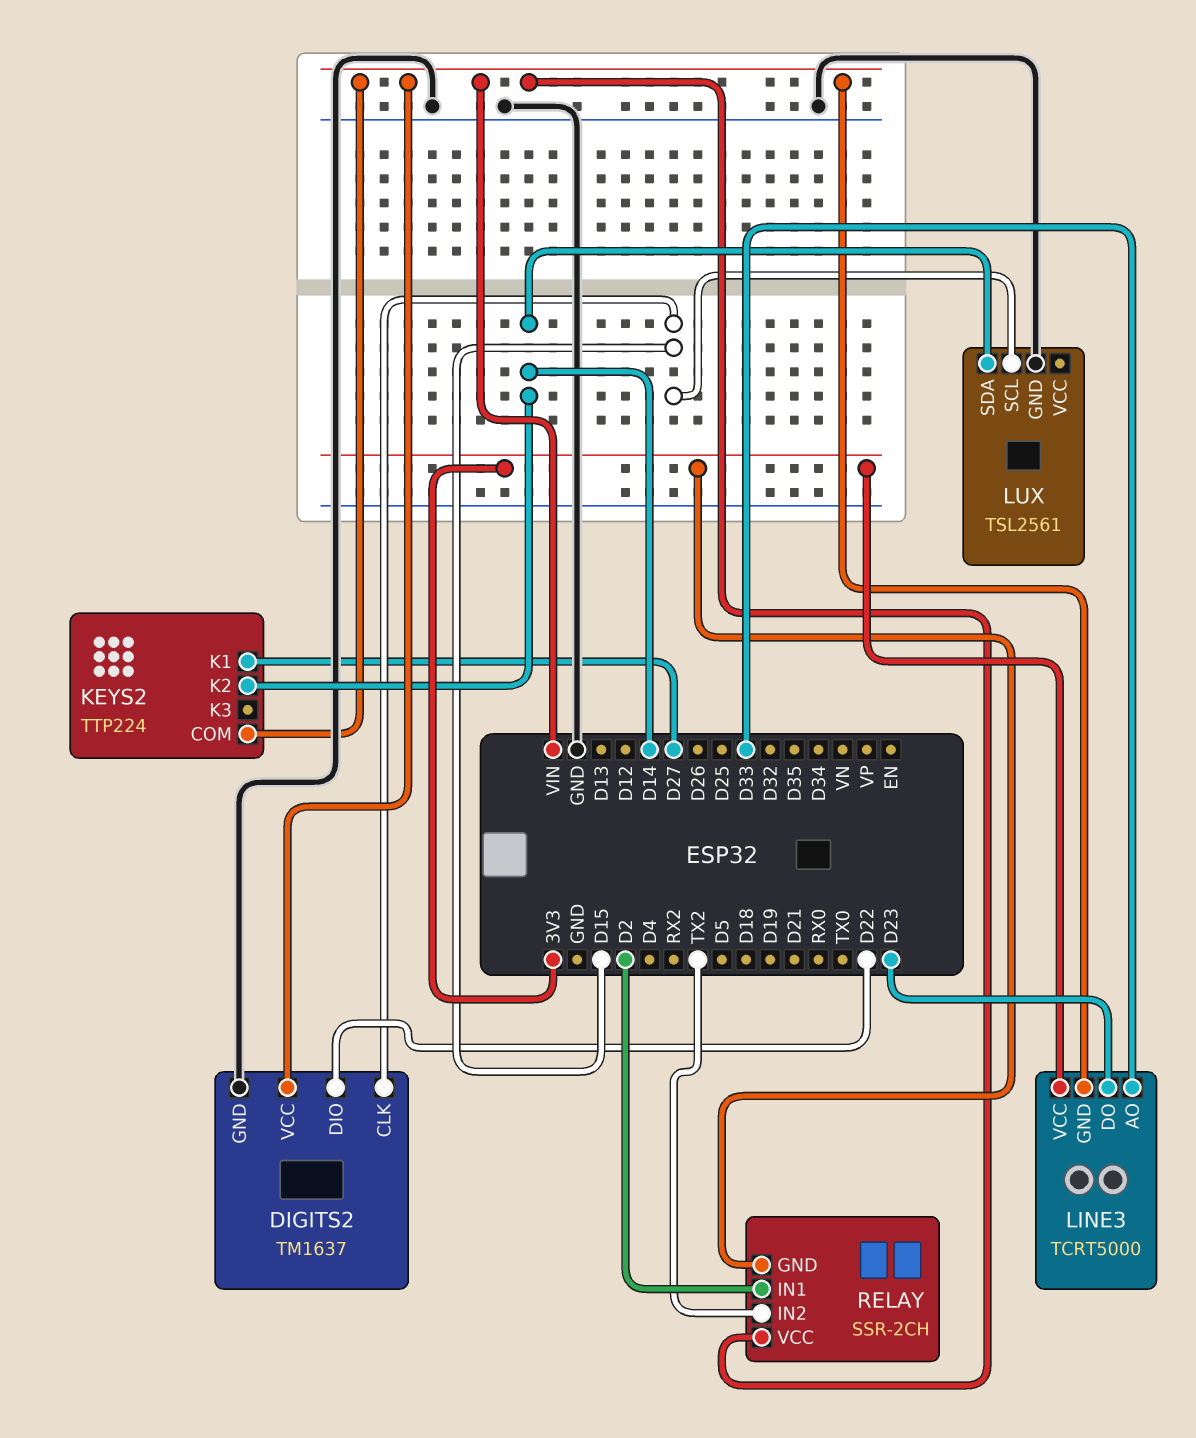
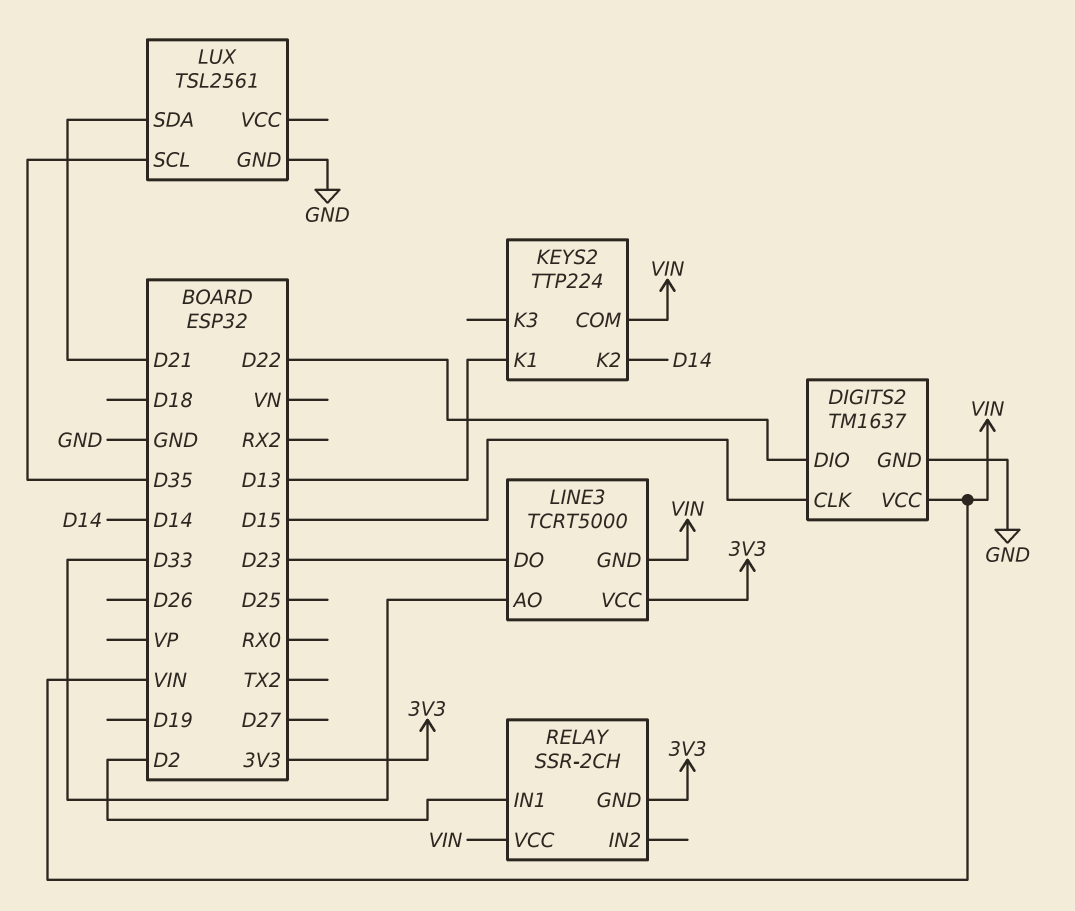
KEYS2 pin K1: D27 -> D13
LUX pin SCL: D15 -> D35
LUX pin SDA: D14 -> D21
RELAY pin IN2: TX2 -> none

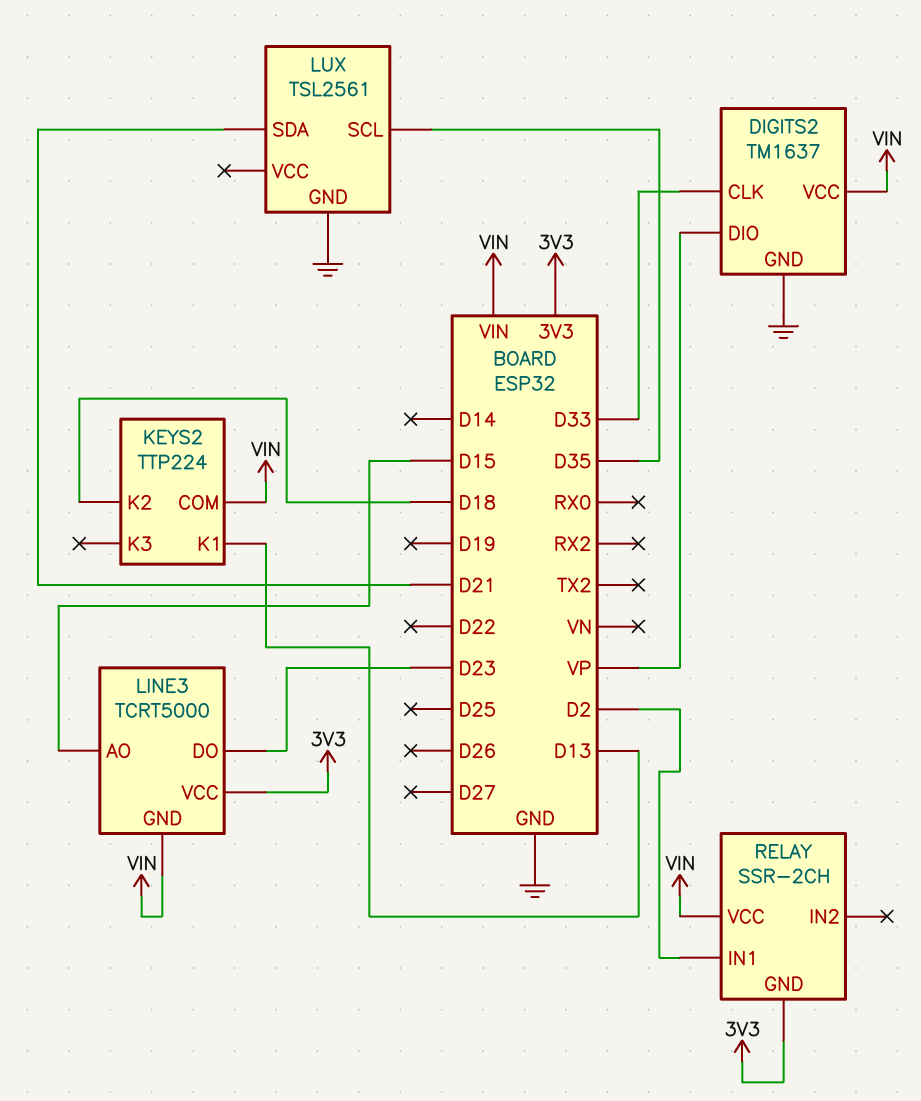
DIGITS2 pin CLK: D15 -> D33
DIGITS2 pin DIO: D22 -> VP
KEYS2 pin K2: D14 -> D18
LINE3 pin AO: D33 -> D15

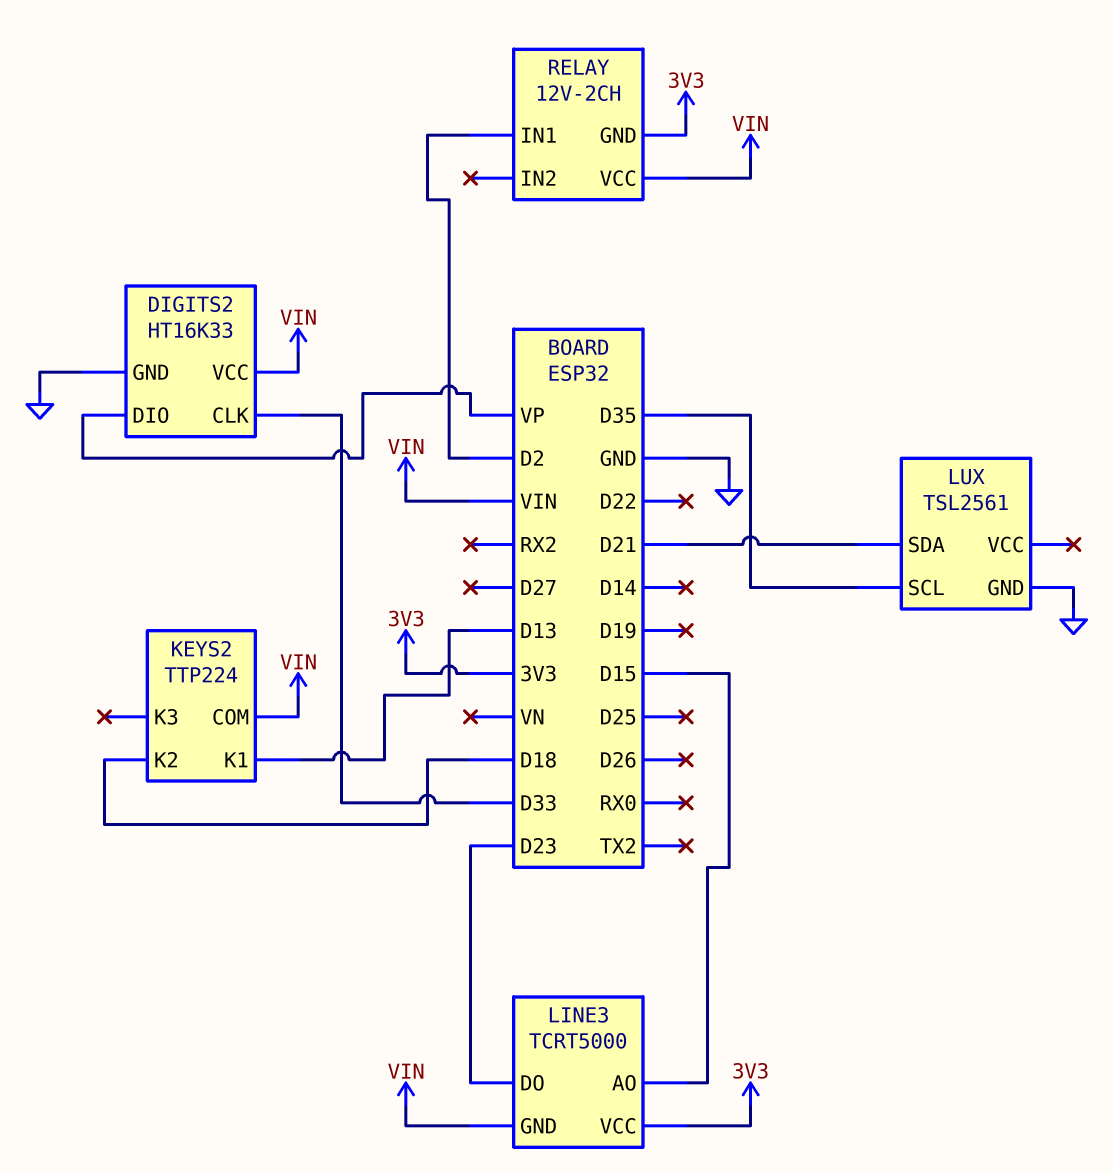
DIGITS2: TM1637 -> HT16K33
RELAY: SSR-2CH -> 12V-2CH

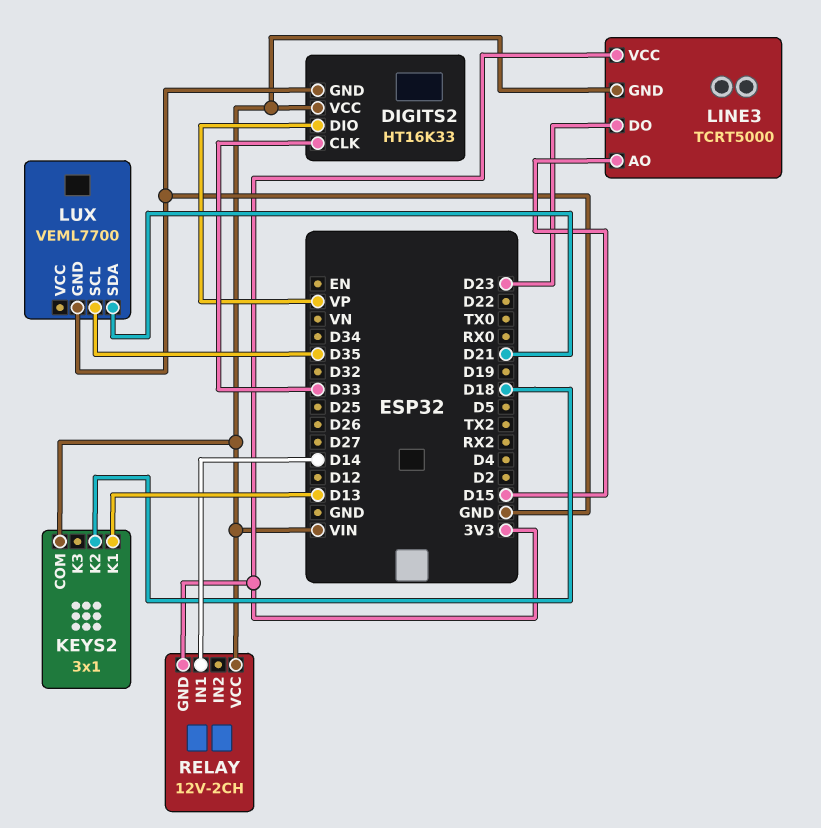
KEYS2: TTP224 -> 3x1
LUX: TSL2561 -> VEML7700
RELAY pin IN1: D2 -> D14

